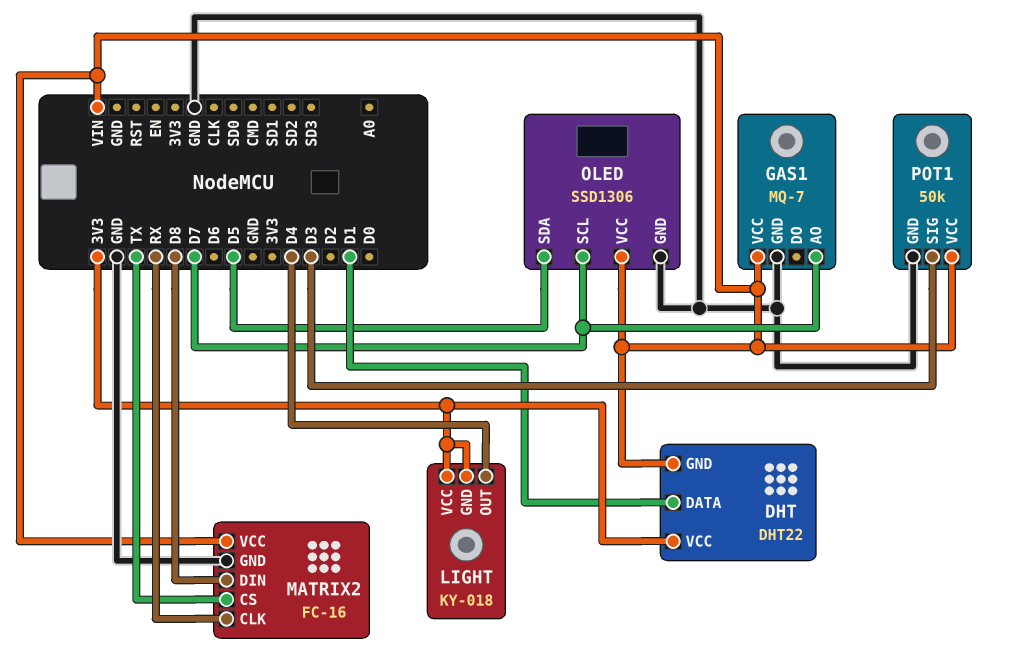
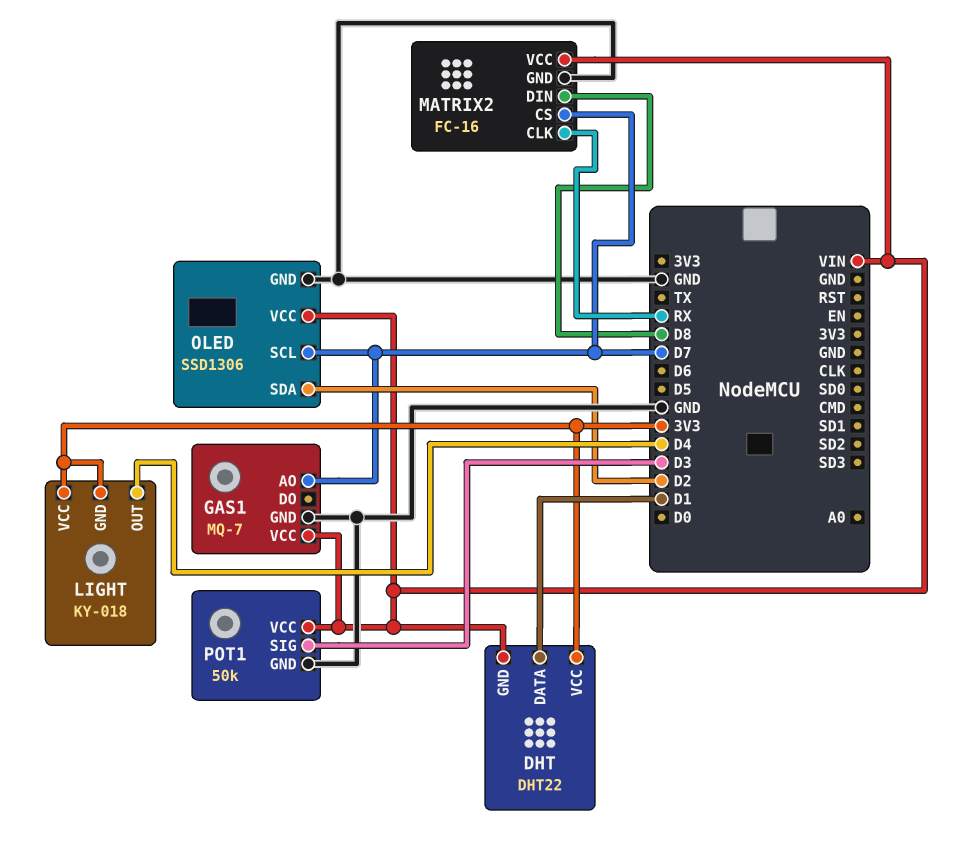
MATRIX2 pin CS: TX -> D7
OLED pin SDA: D5 -> D2

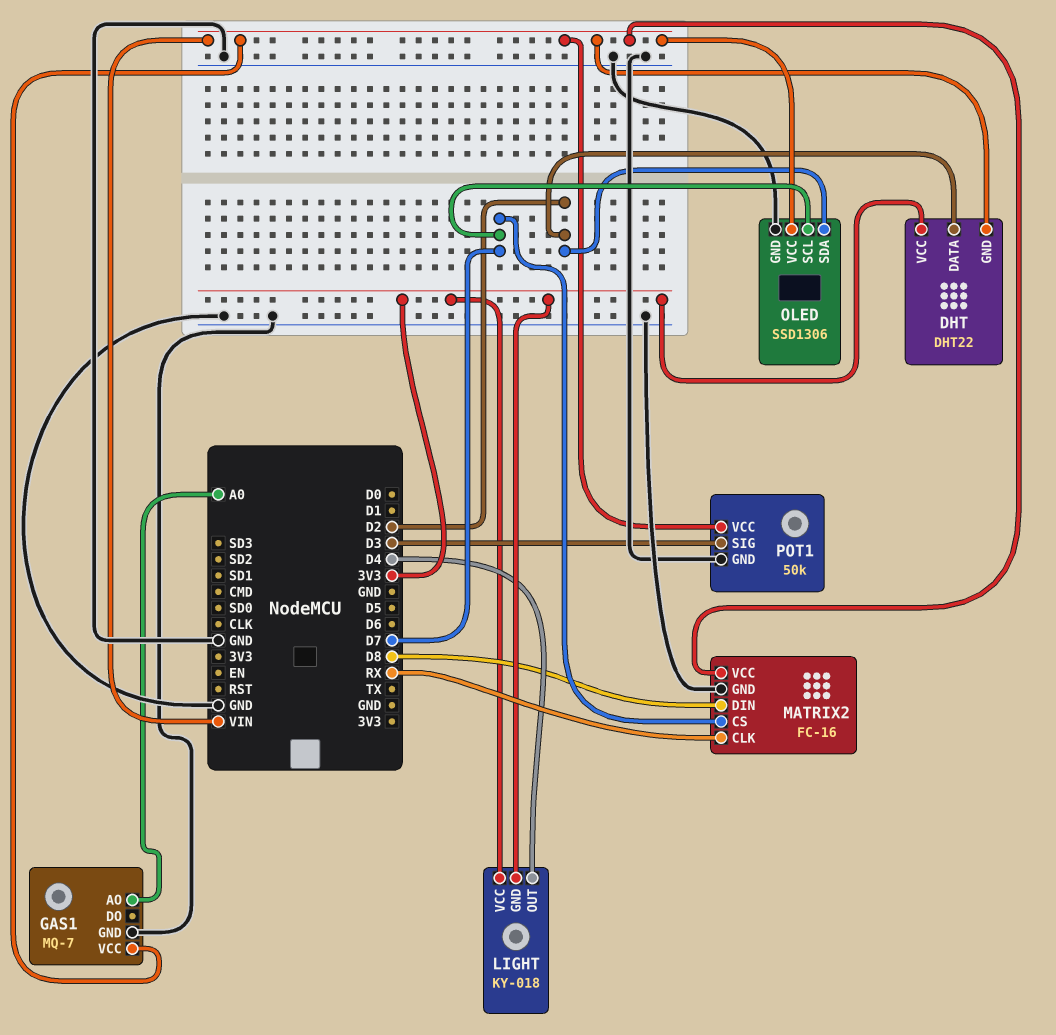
DHT pin DATA: D1 -> D2
GAS1 pin AO: D7 -> A0

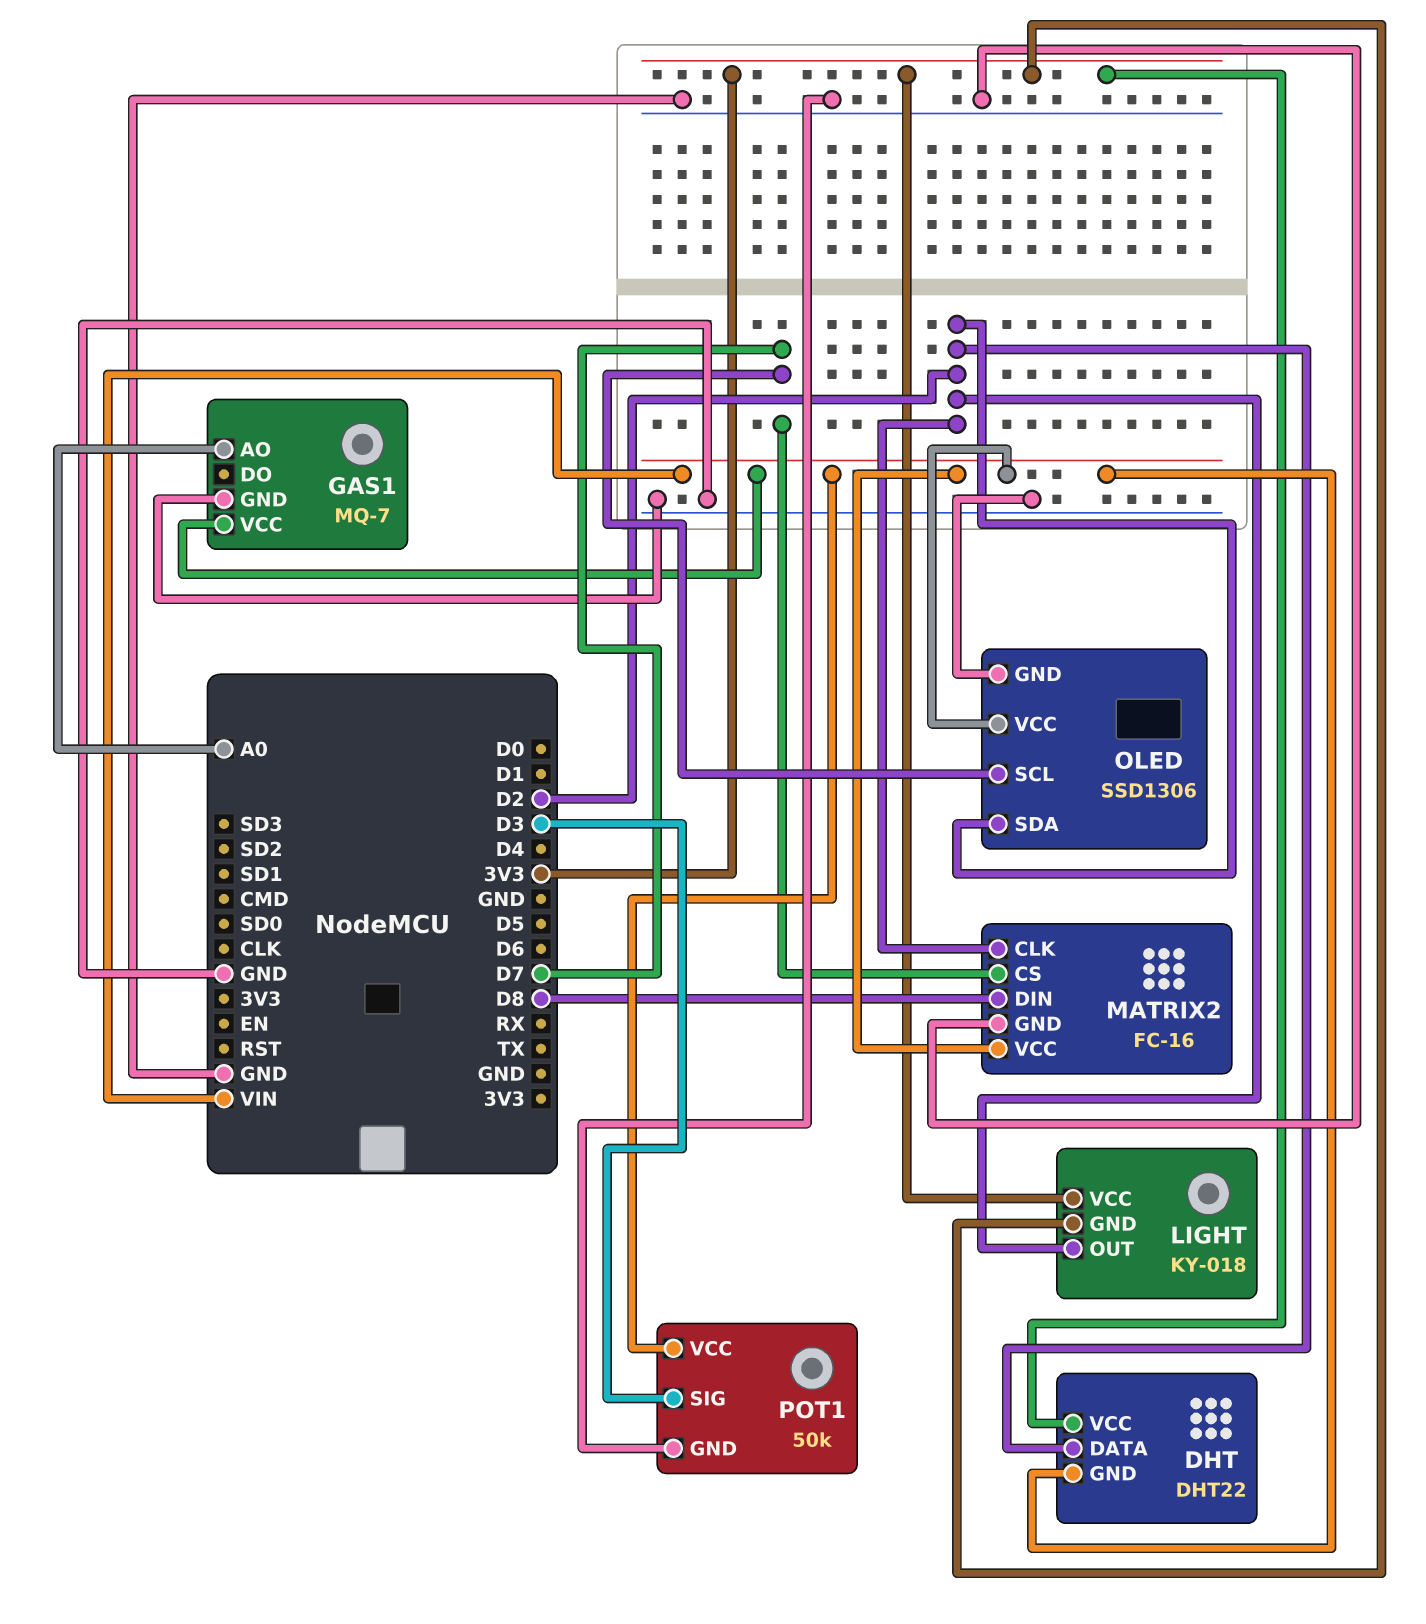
LIGHT pin OUT: D4 -> D2
MATRIX2 pin CLK: RX -> D2

